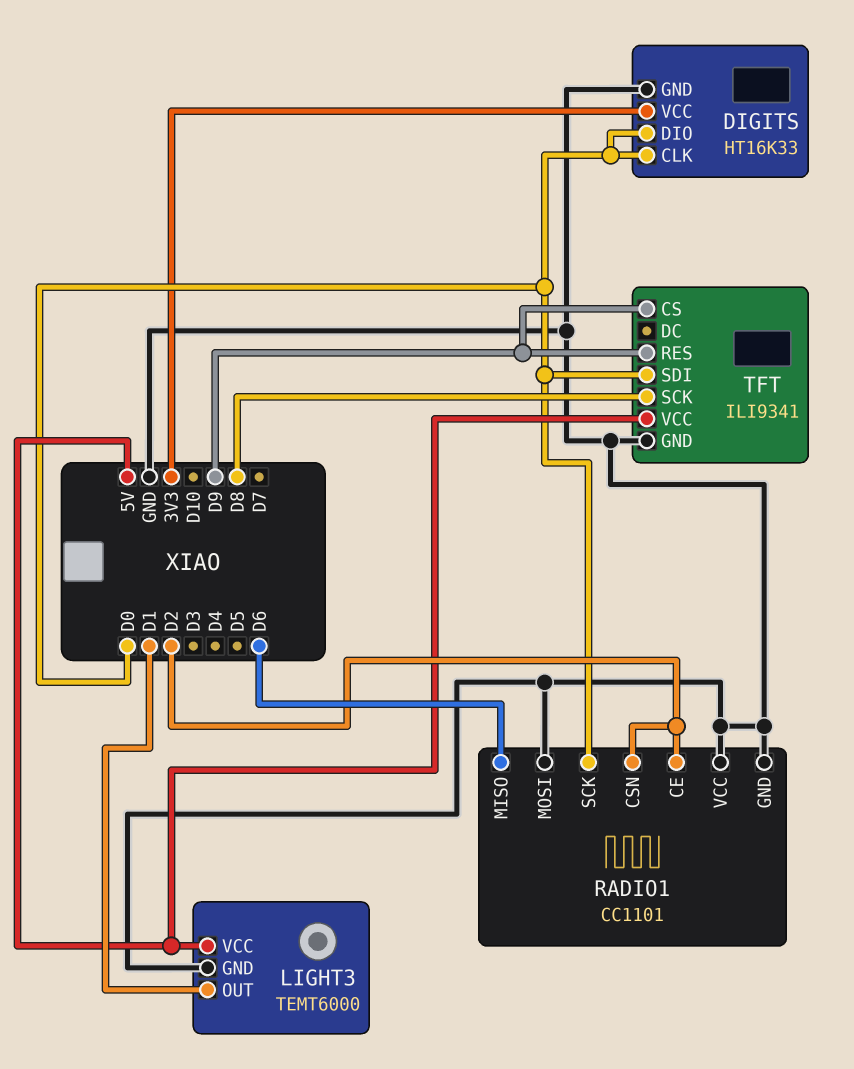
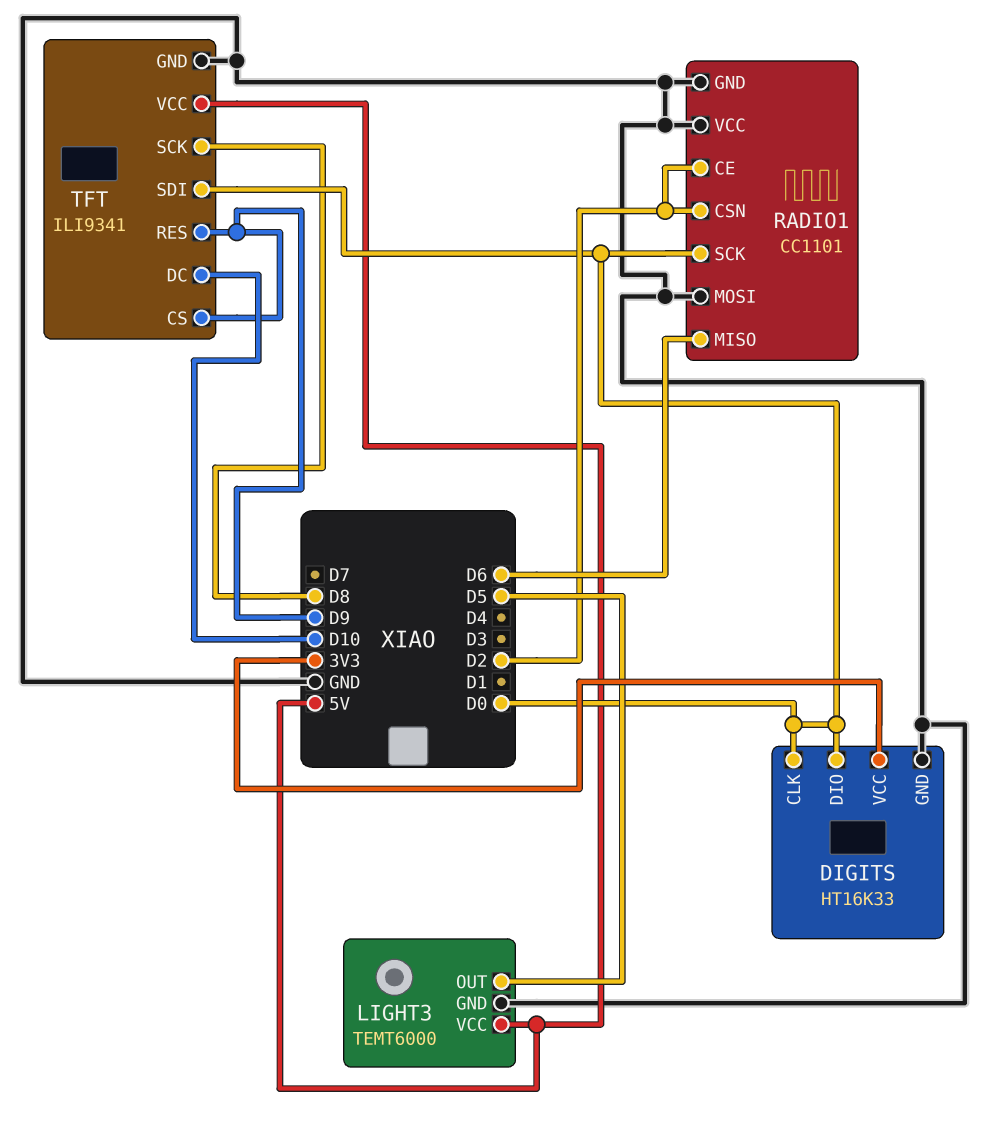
LIGHT3 pin OUT: D1 -> D5
TFT pin DC: none -> D10

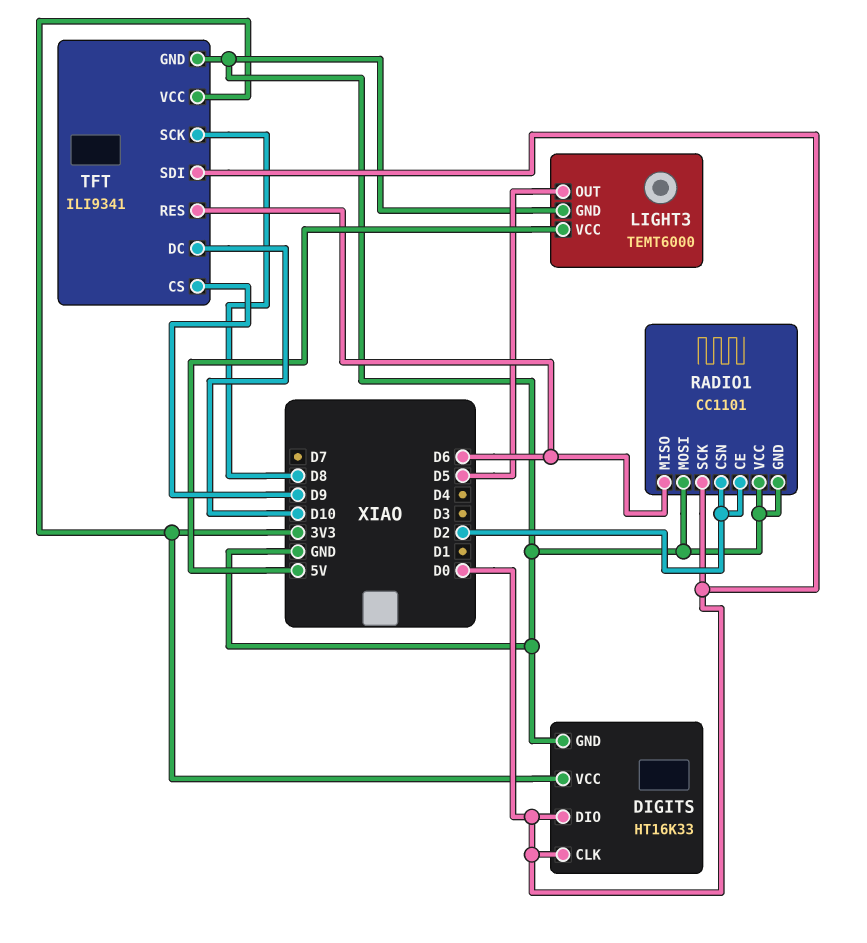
TFT pin RES: D9 -> D6
TFT pin VCC: 5V -> 3V3

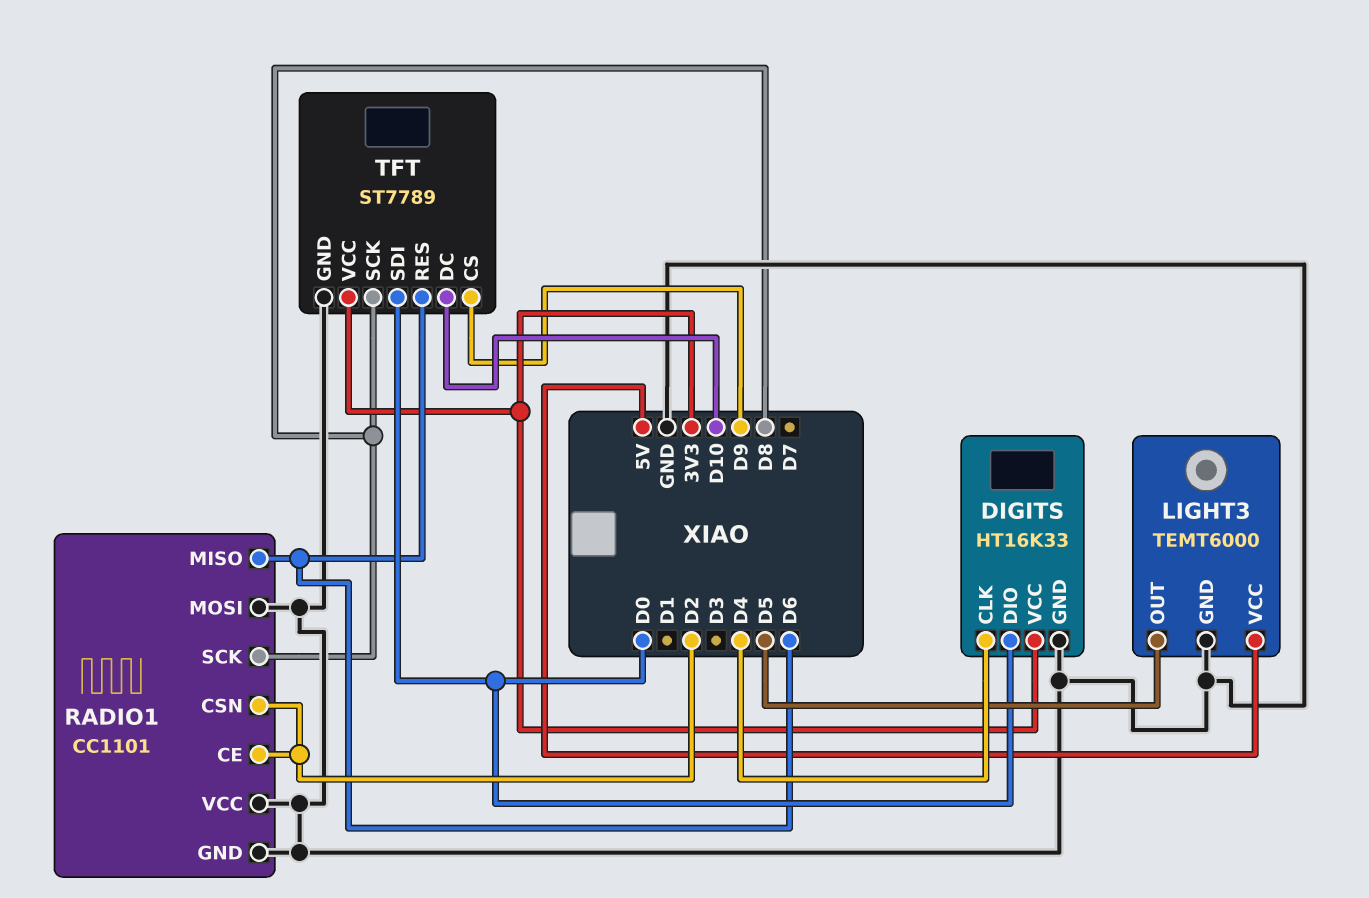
DIGITS pin CLK: D0 -> D4
RADIO1 pin SCK: D0 -> D8
TFT: ILI9341 -> ST7789

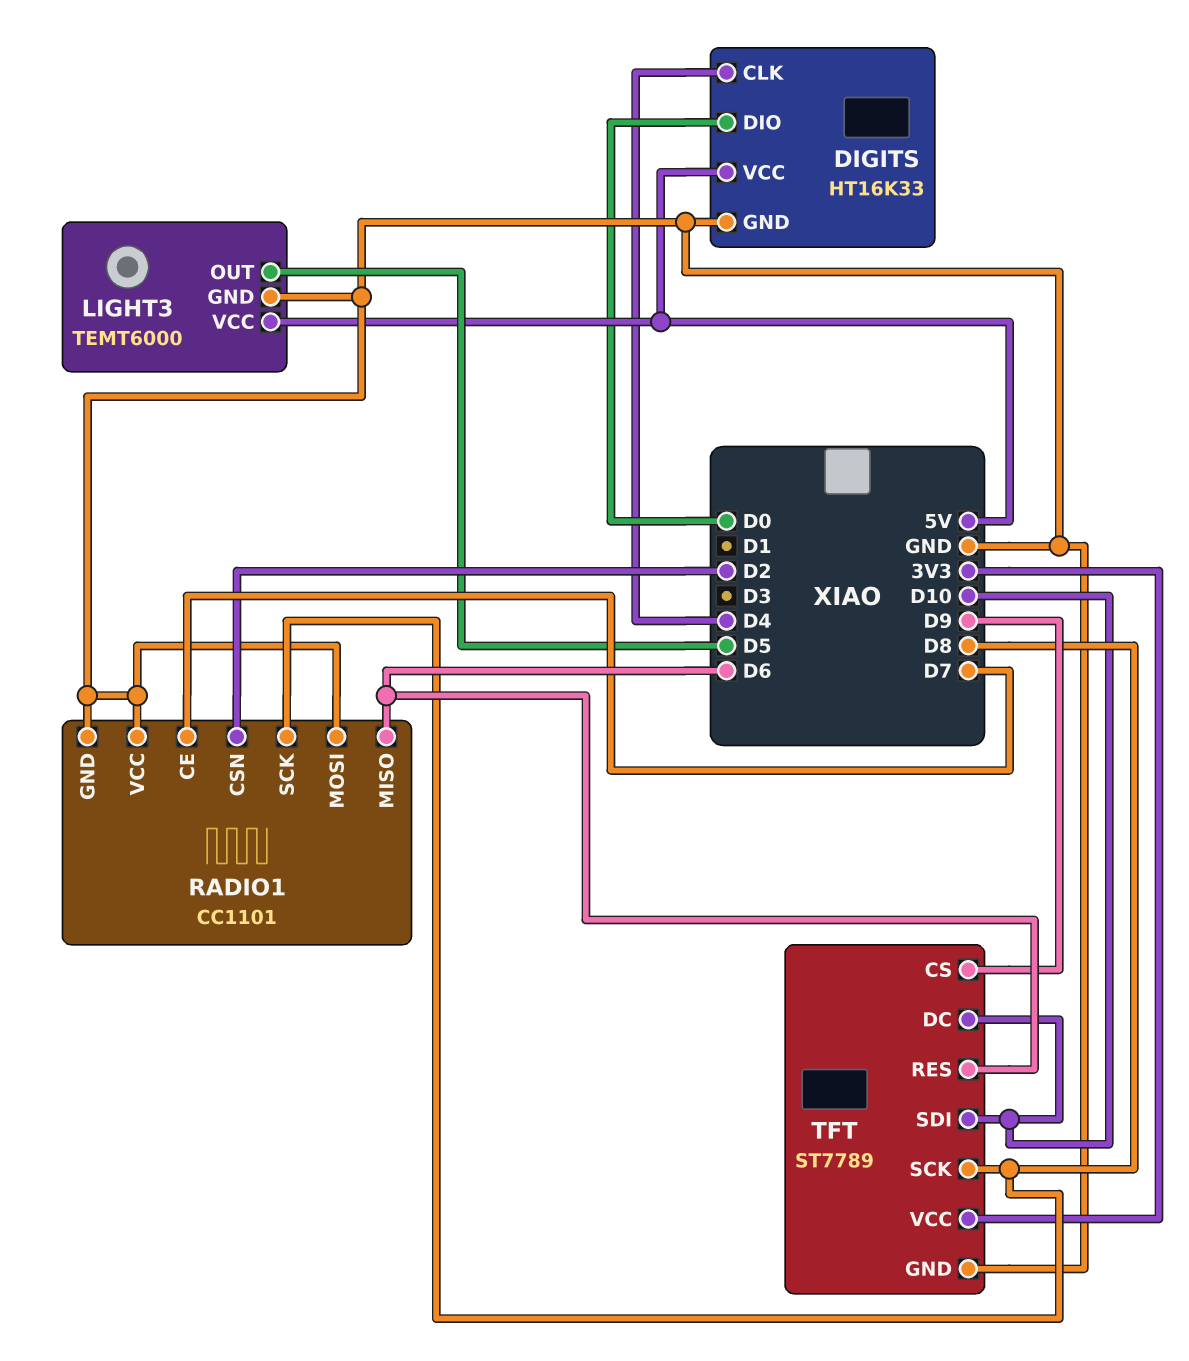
DIGITS pin VCC: 3V3 -> 5V
RADIO1 pin CE: D2 -> D7
TFT pin SDI: D0 -> D10

